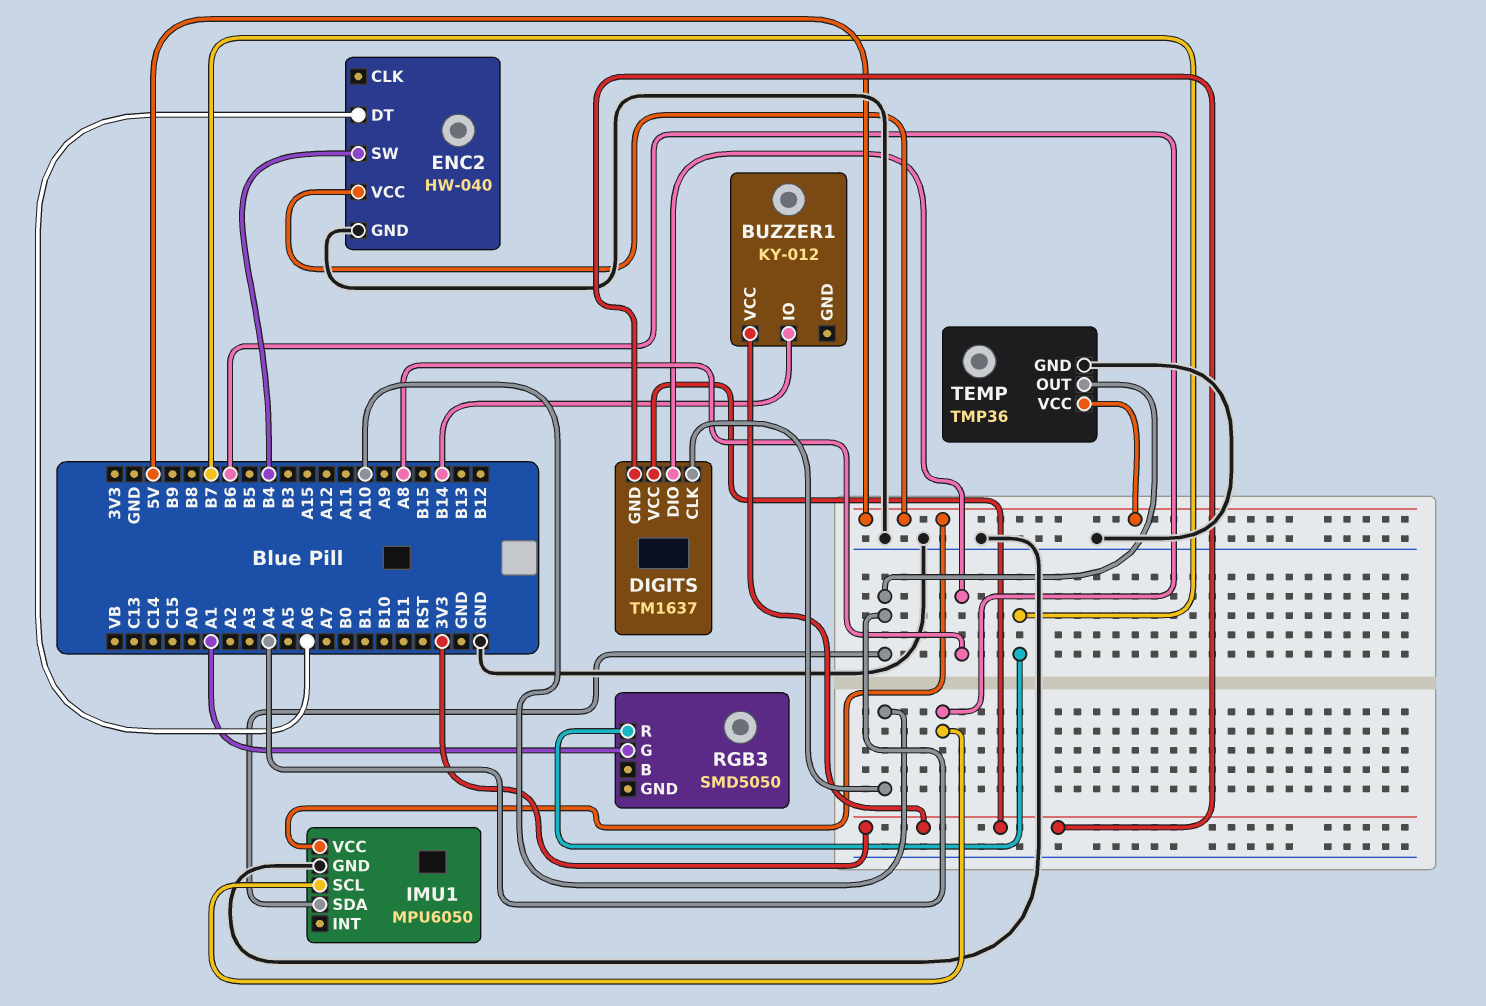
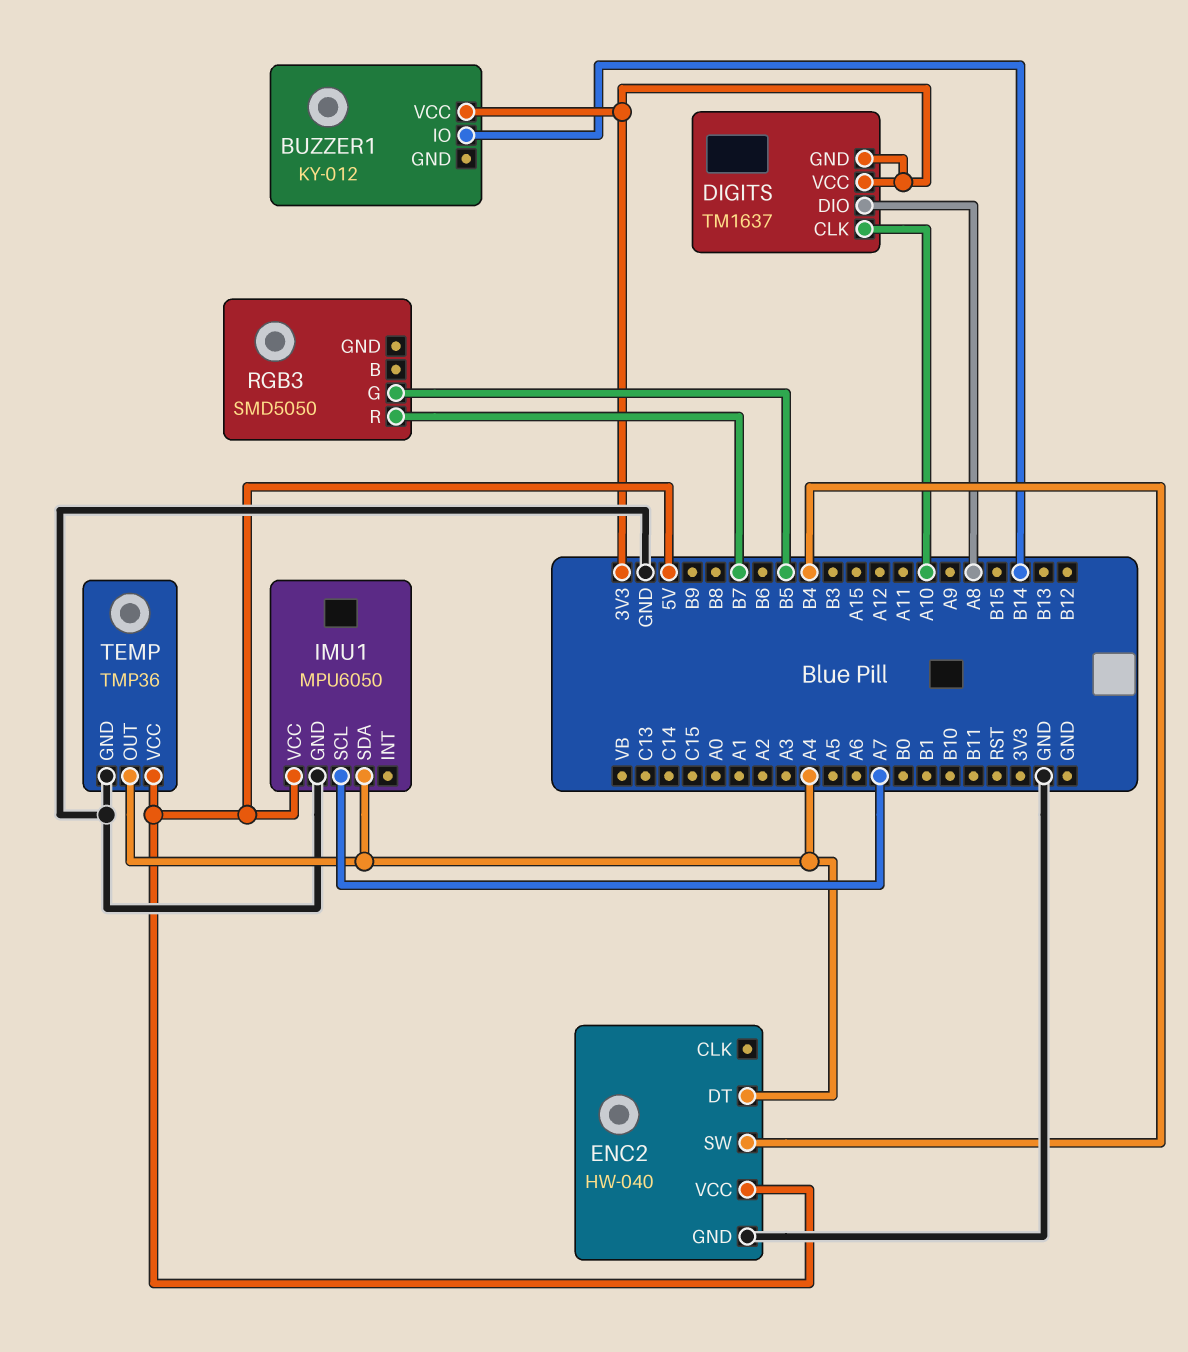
ENC2 pin DT: A6 -> A4
IMU1 pin SCL: B6 -> A7
RGB3 pin G: A1 -> B5

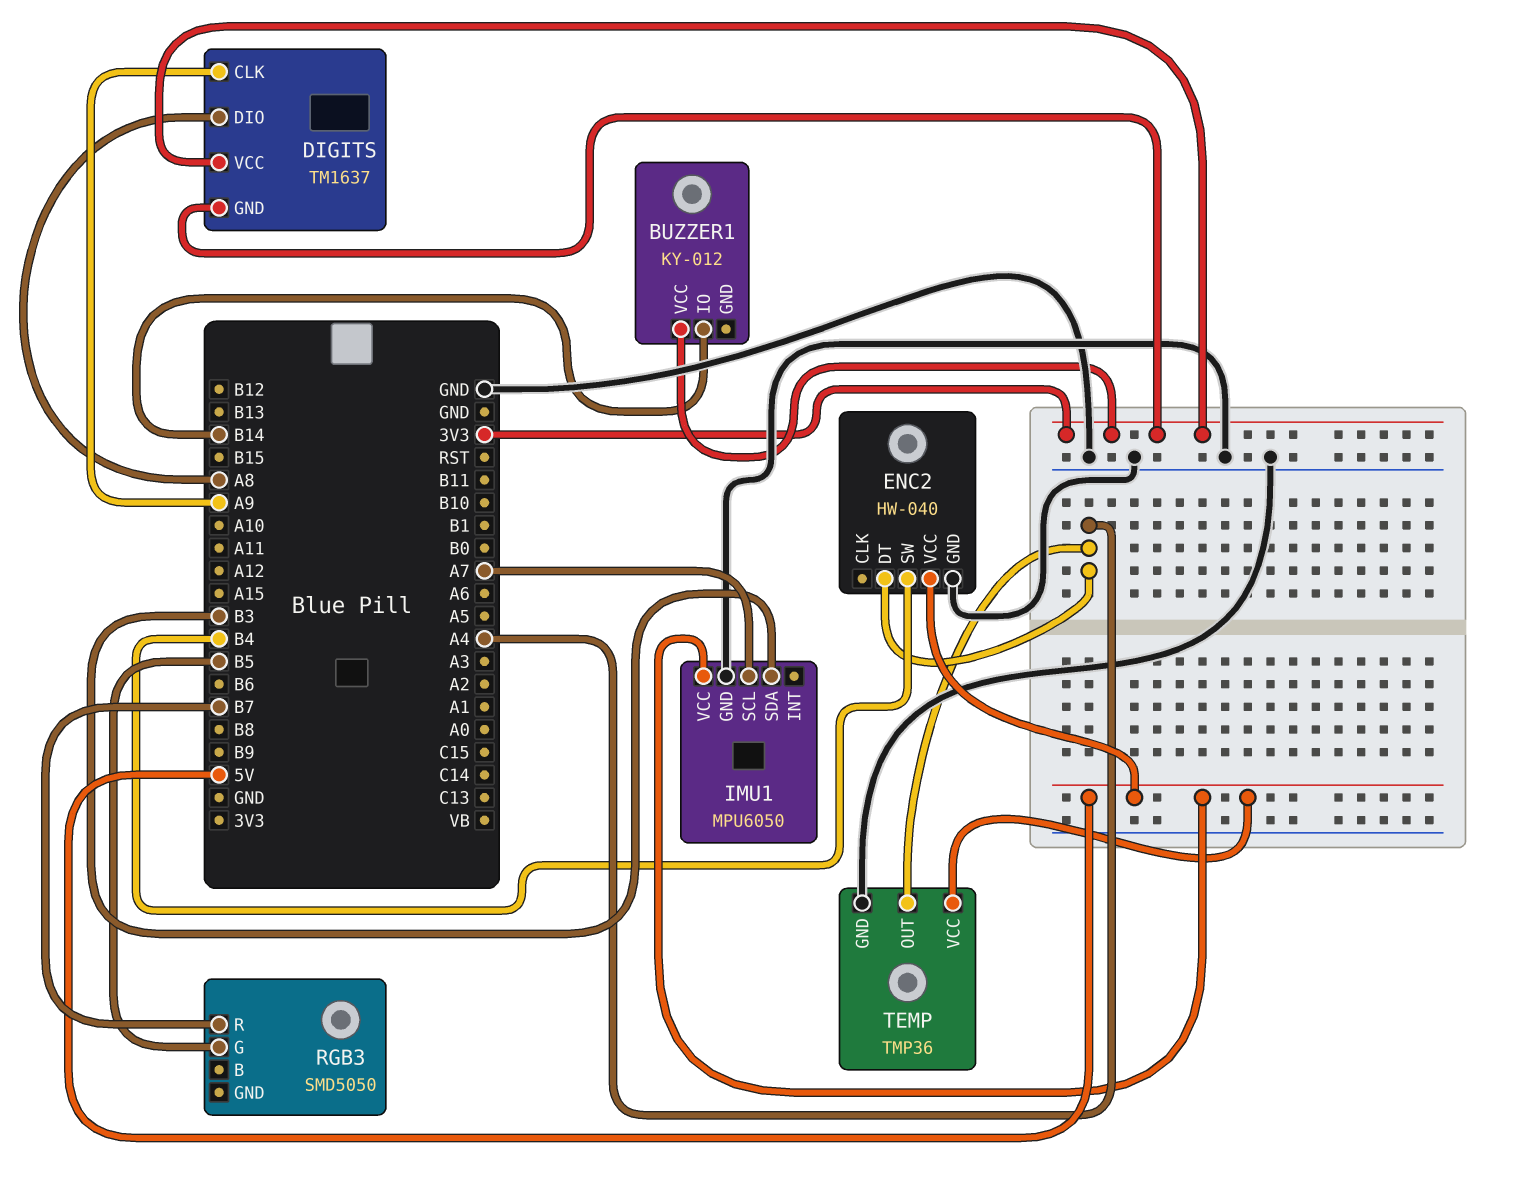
DIGITS pin CLK: A10 -> A9
IMU1 pin SDA: A4 -> B3

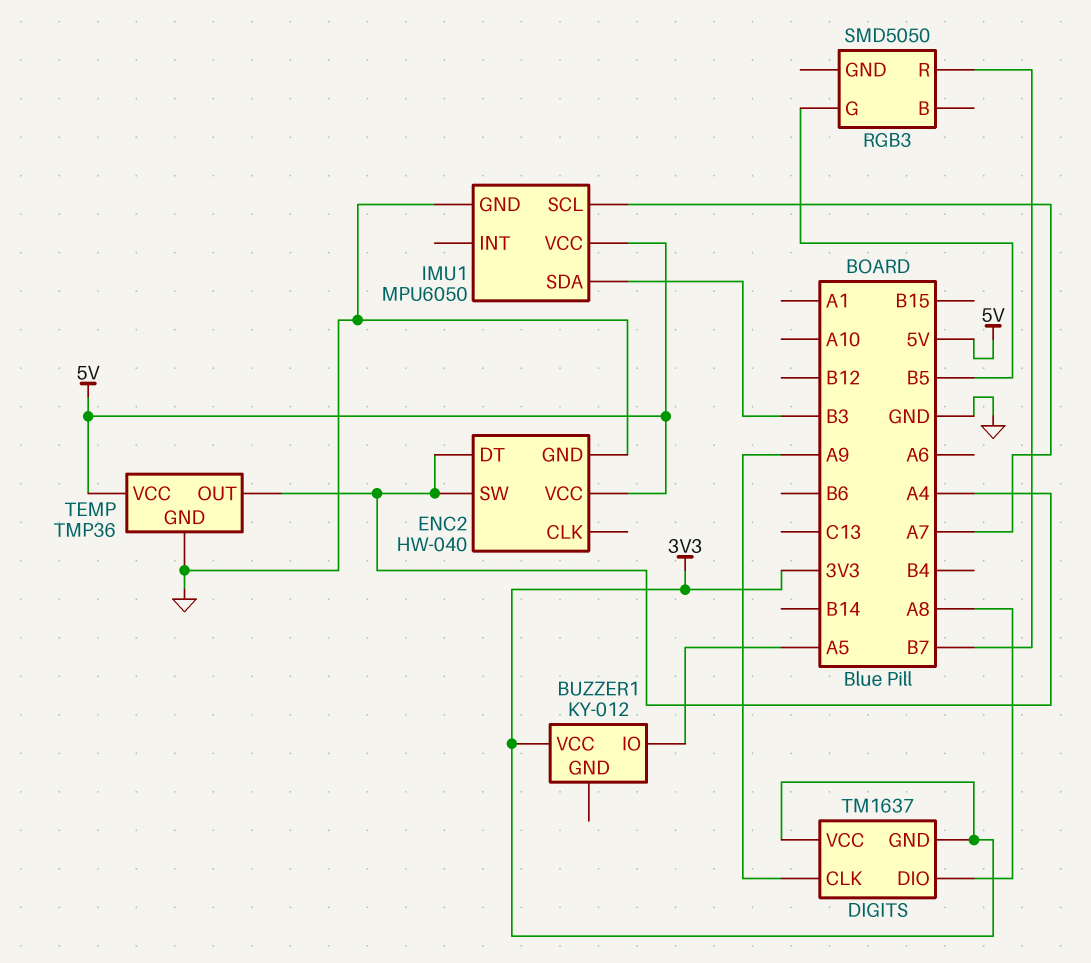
BUZZER1 pin IO: B14 -> A5
ENC2 pin SW: B4 -> A4

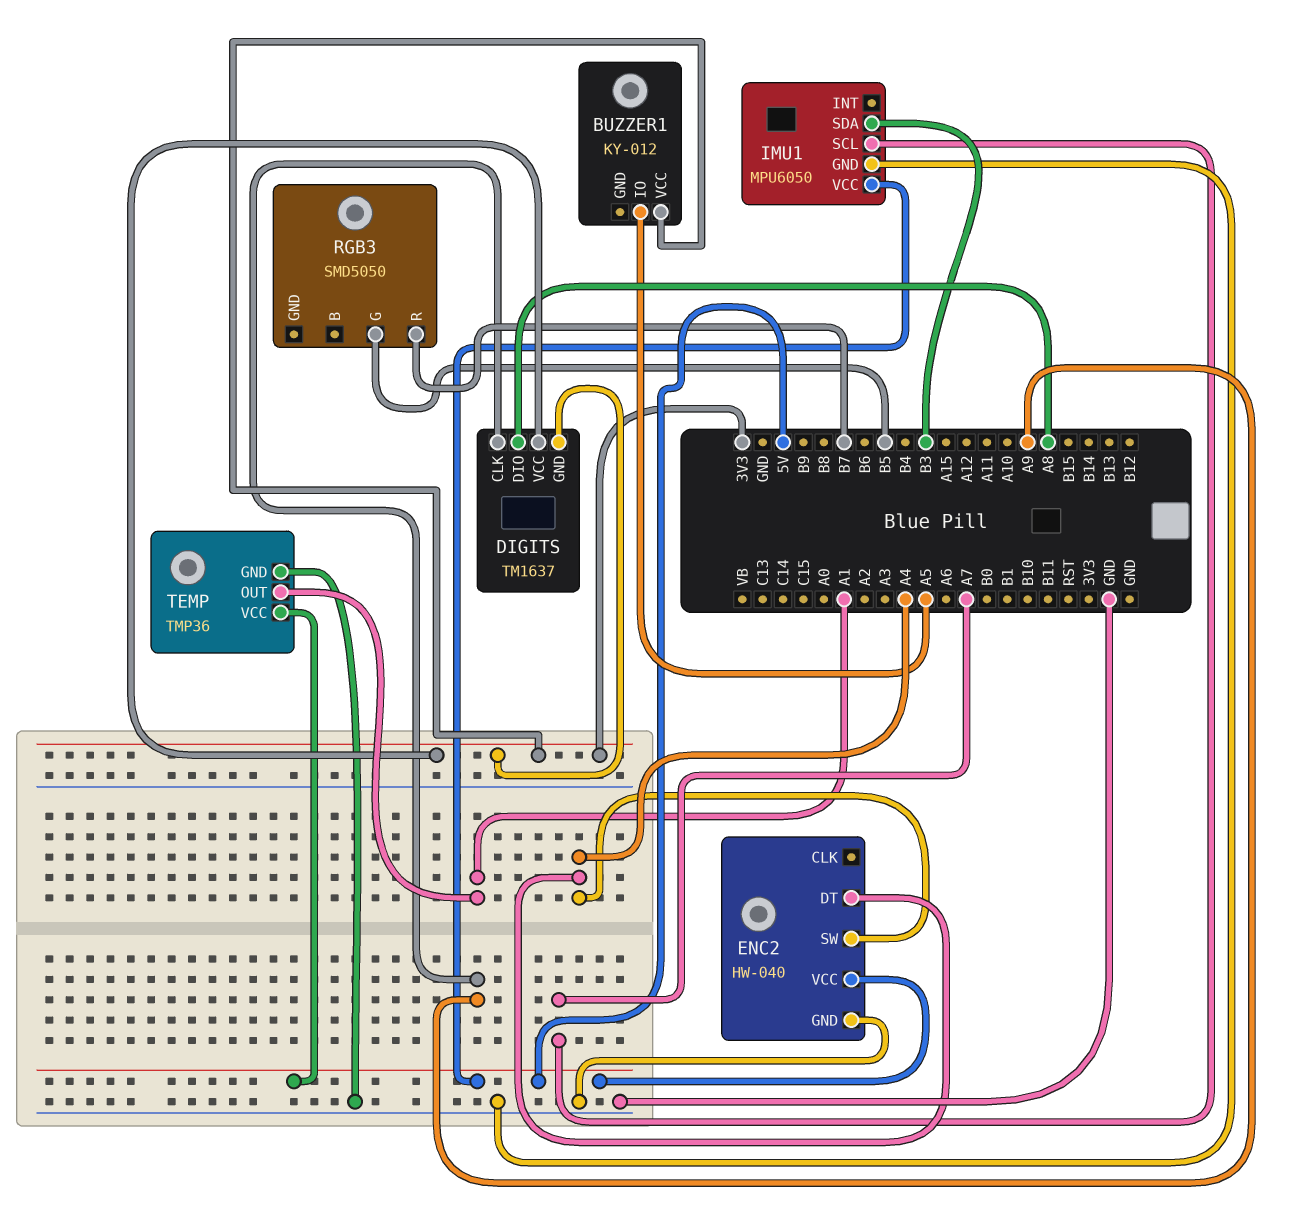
TEMP pin OUT: A4 -> A1

